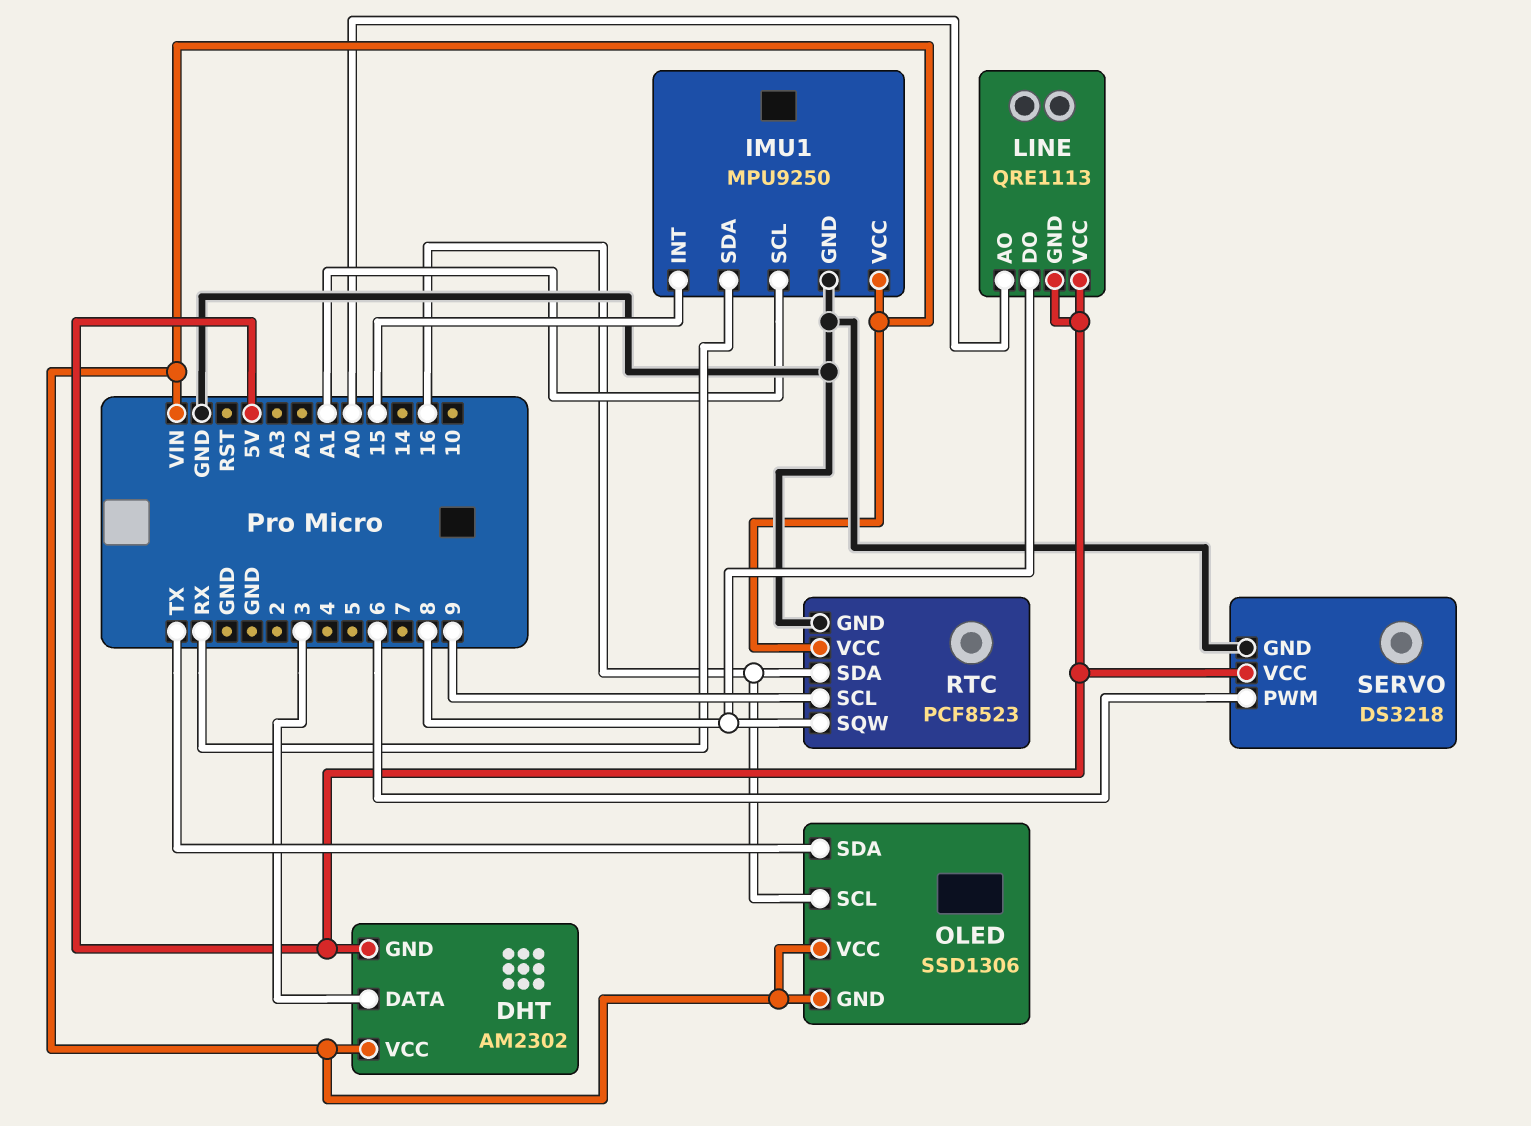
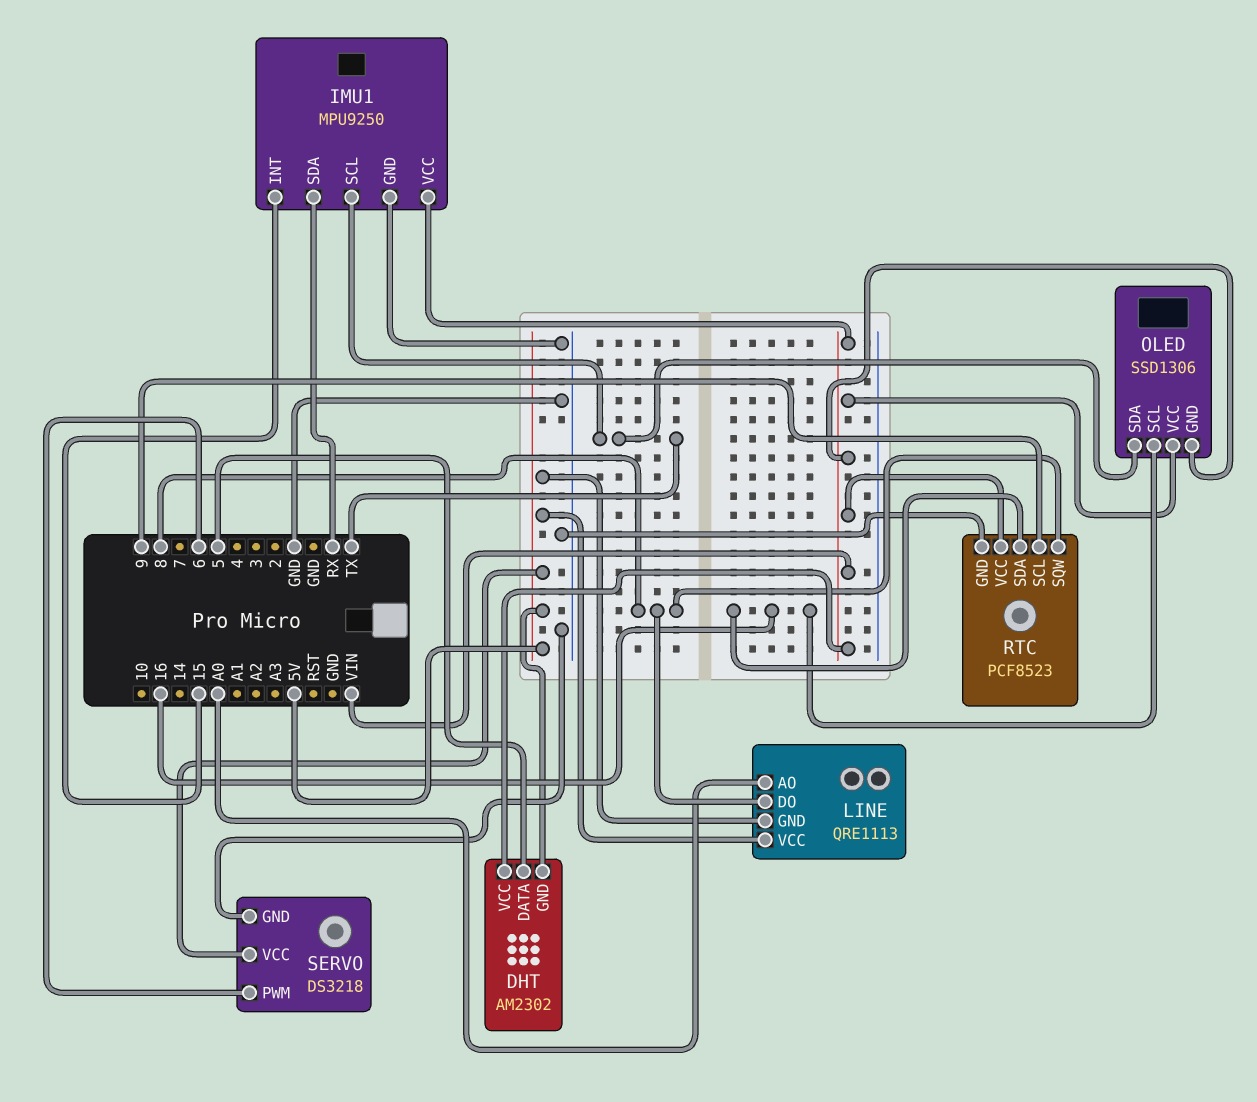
DHT pin DATA: 3 -> 5
IMU1 pin SCL: A1 -> TX

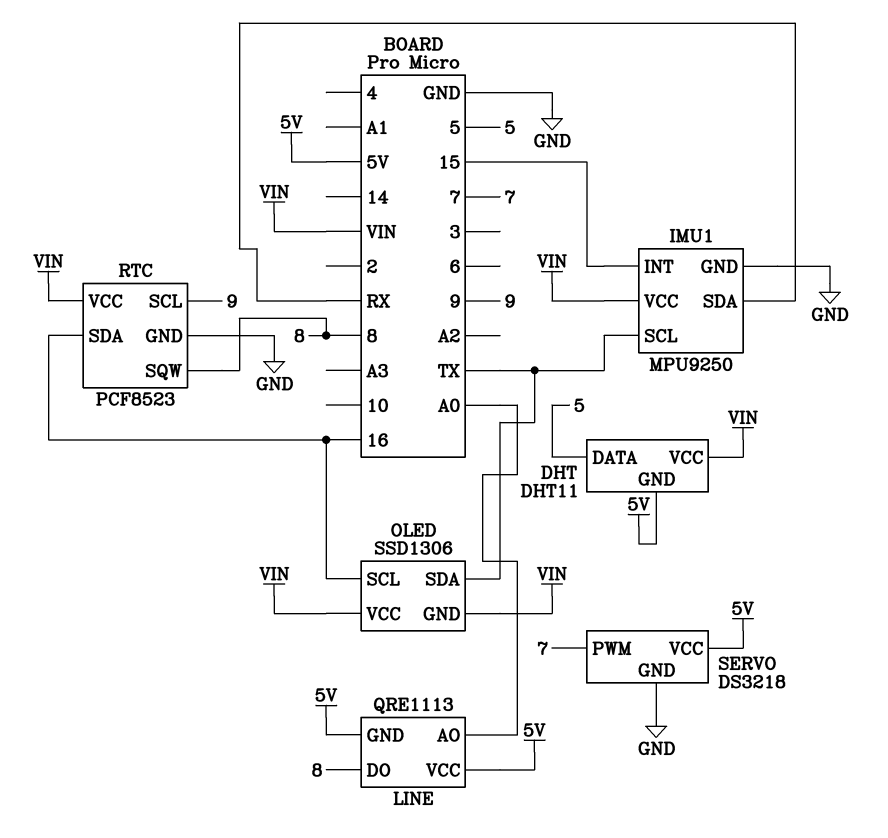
DHT: AM2302 -> DHT11
SERVO pin PWM: 6 -> 7

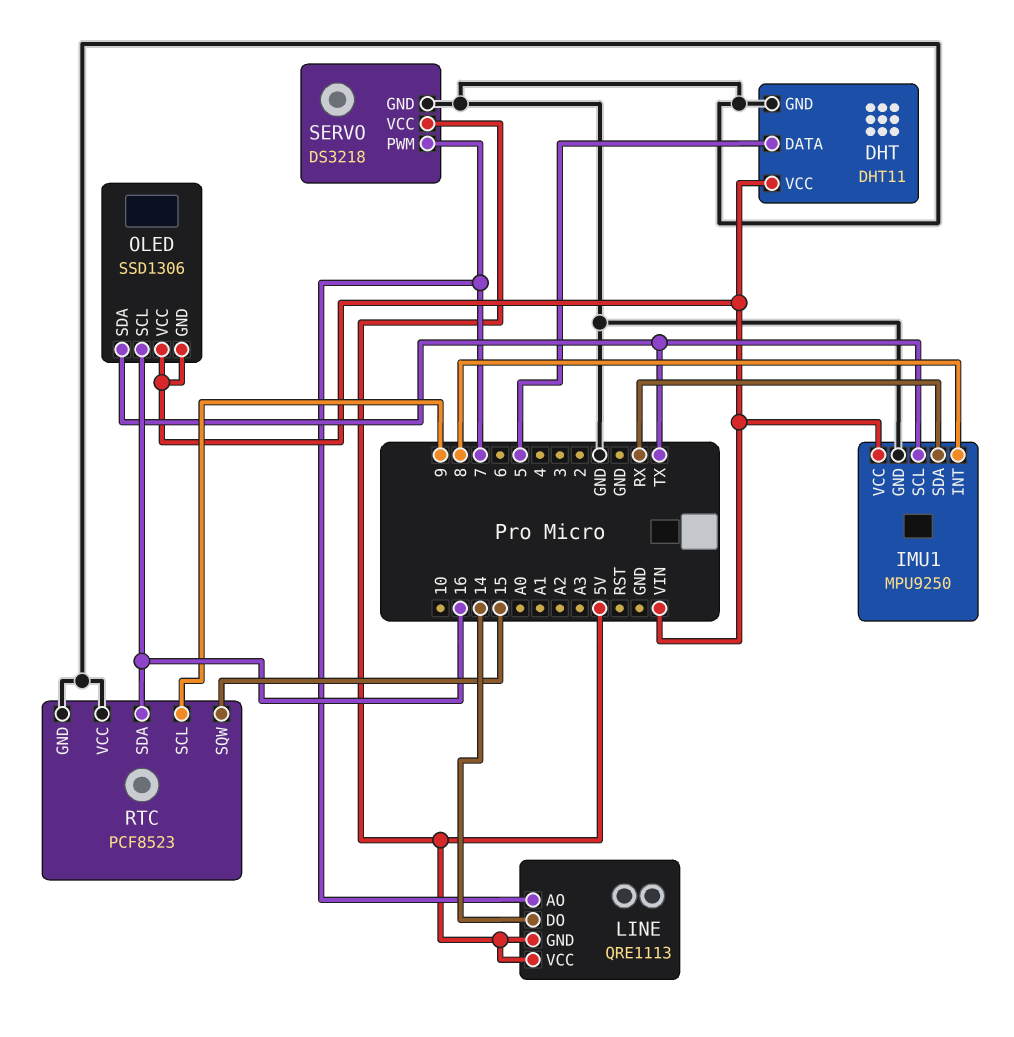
DHT pin GND: 5V -> GND
IMU1 pin INT: 15 -> 8
LINE pin AO: A0 -> 7
LINE pin DO: 8 -> 14
RTC pin SQW: 8 -> 15
RTC pin VCC: VIN -> GND

